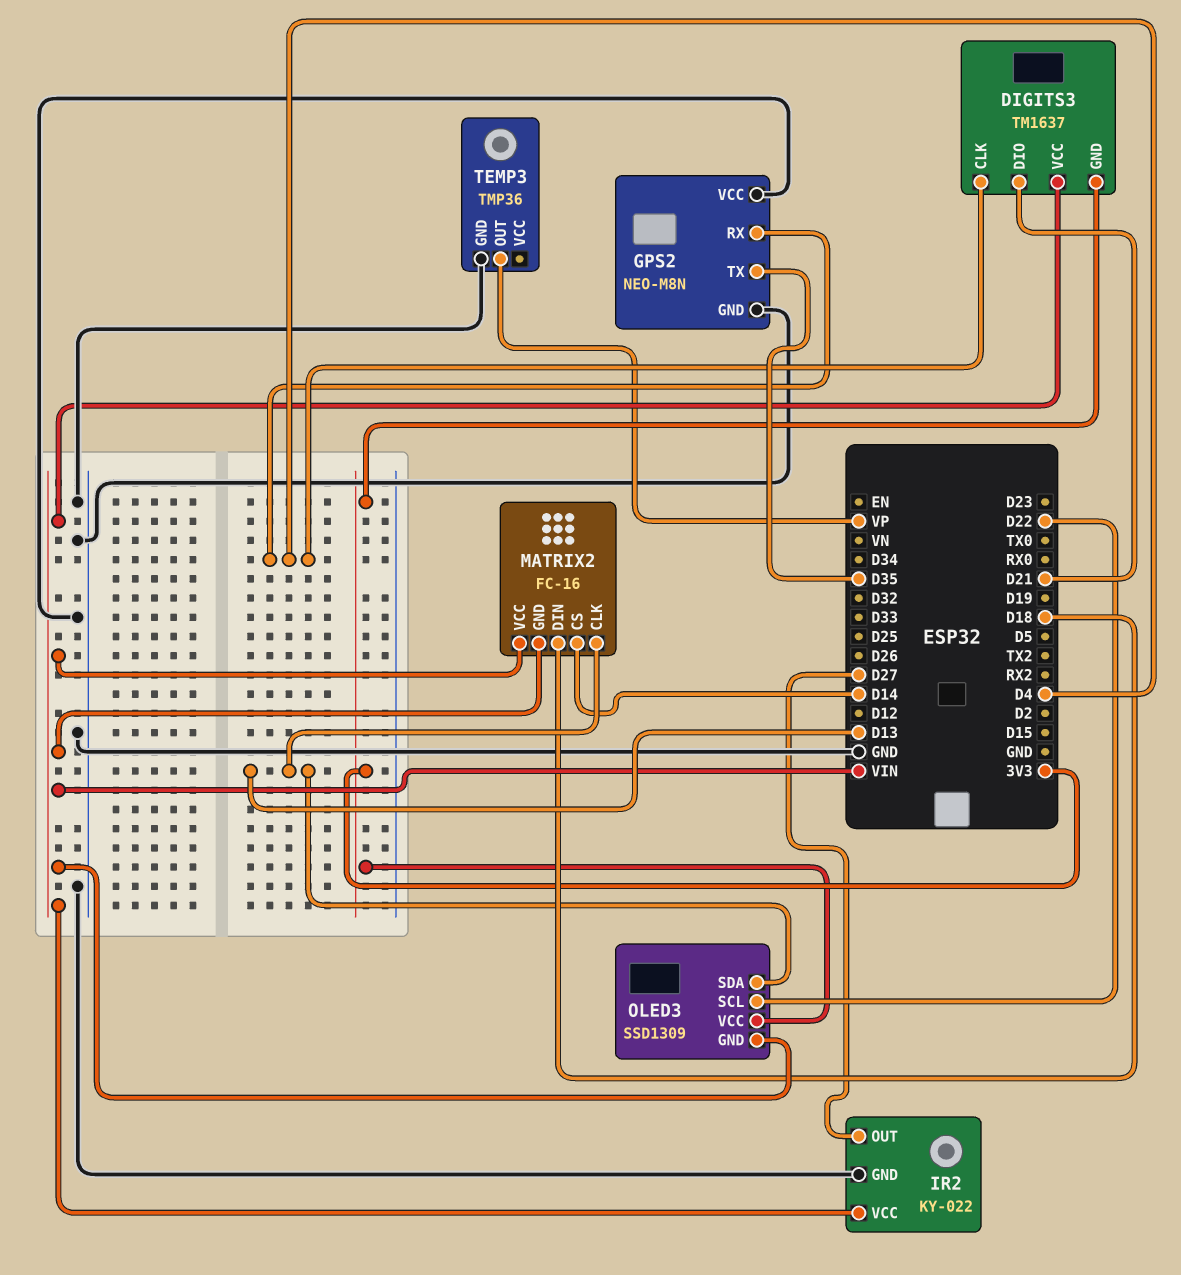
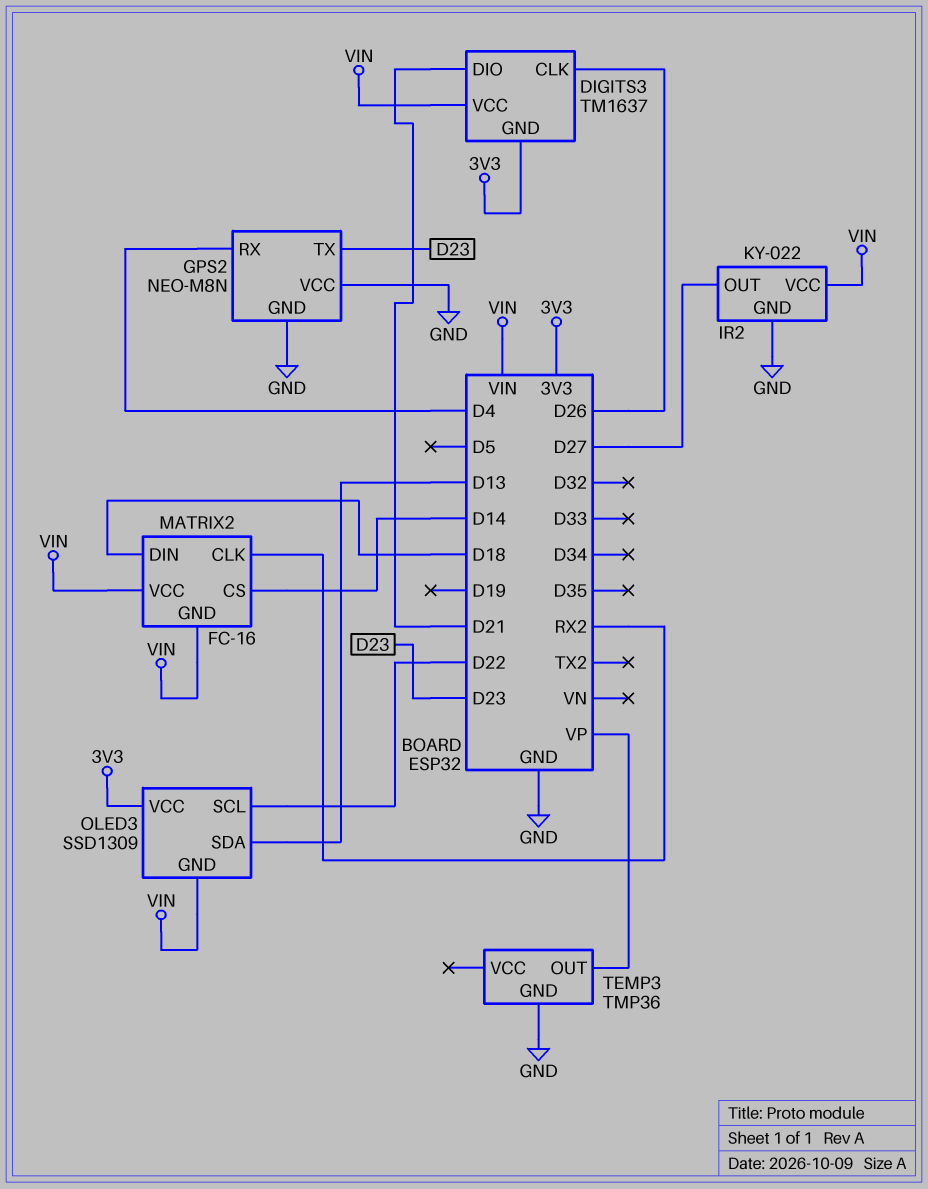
DIGITS3 pin CLK: D4 -> D26
GPS2 pin TX: D35 -> D23
MATRIX2 pin CLK: D13 -> RX2

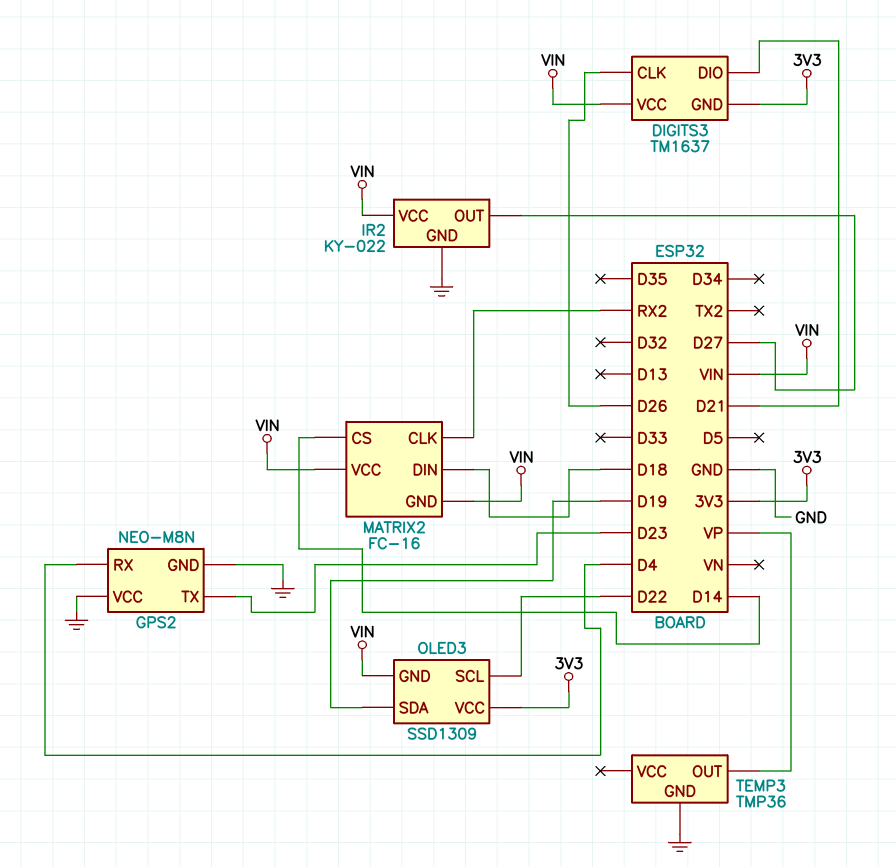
OLED3 pin SDA: D13 -> D19

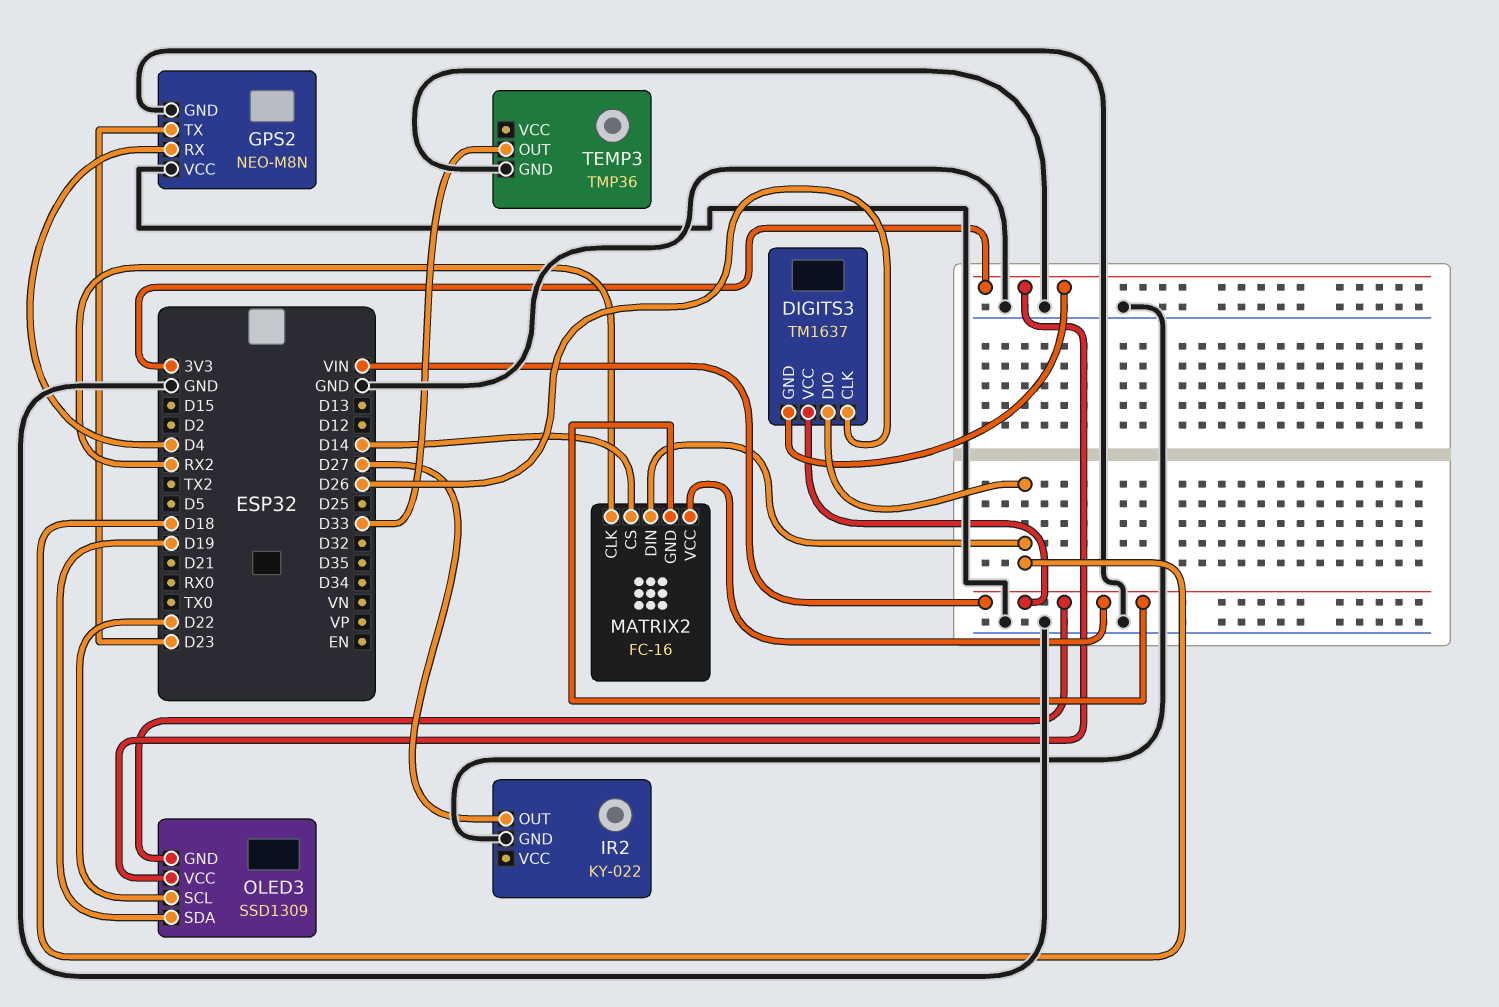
DIGITS3 pin DIO: D21 -> D18
IR2 pin VCC: VIN -> none
TEMP3 pin OUT: VP -> D33

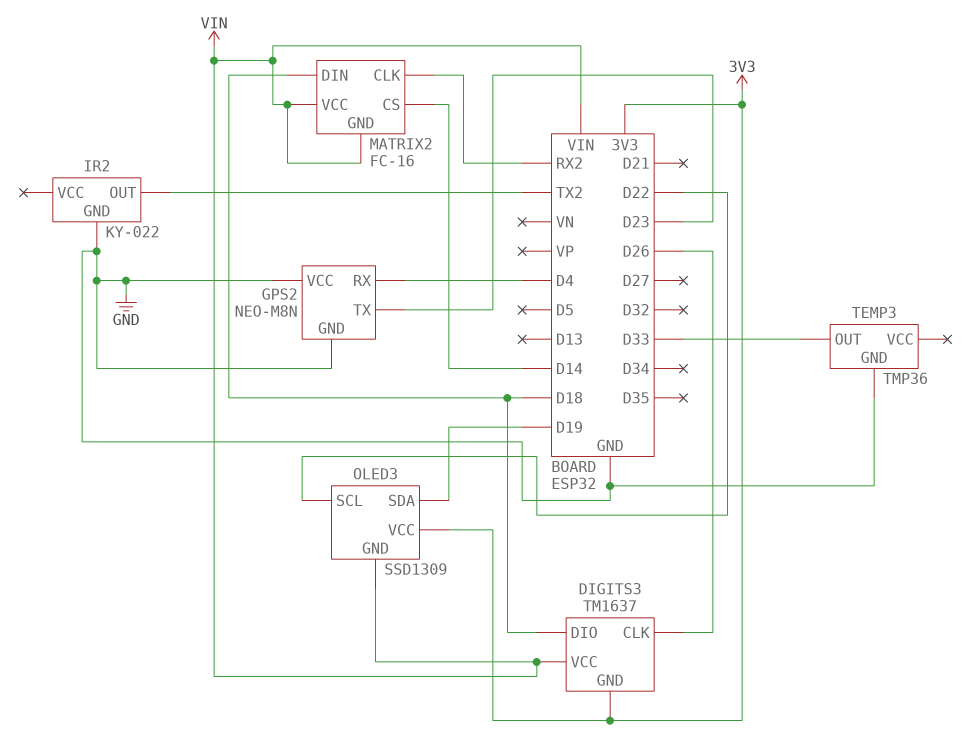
IR2 pin OUT: D27 -> TX2

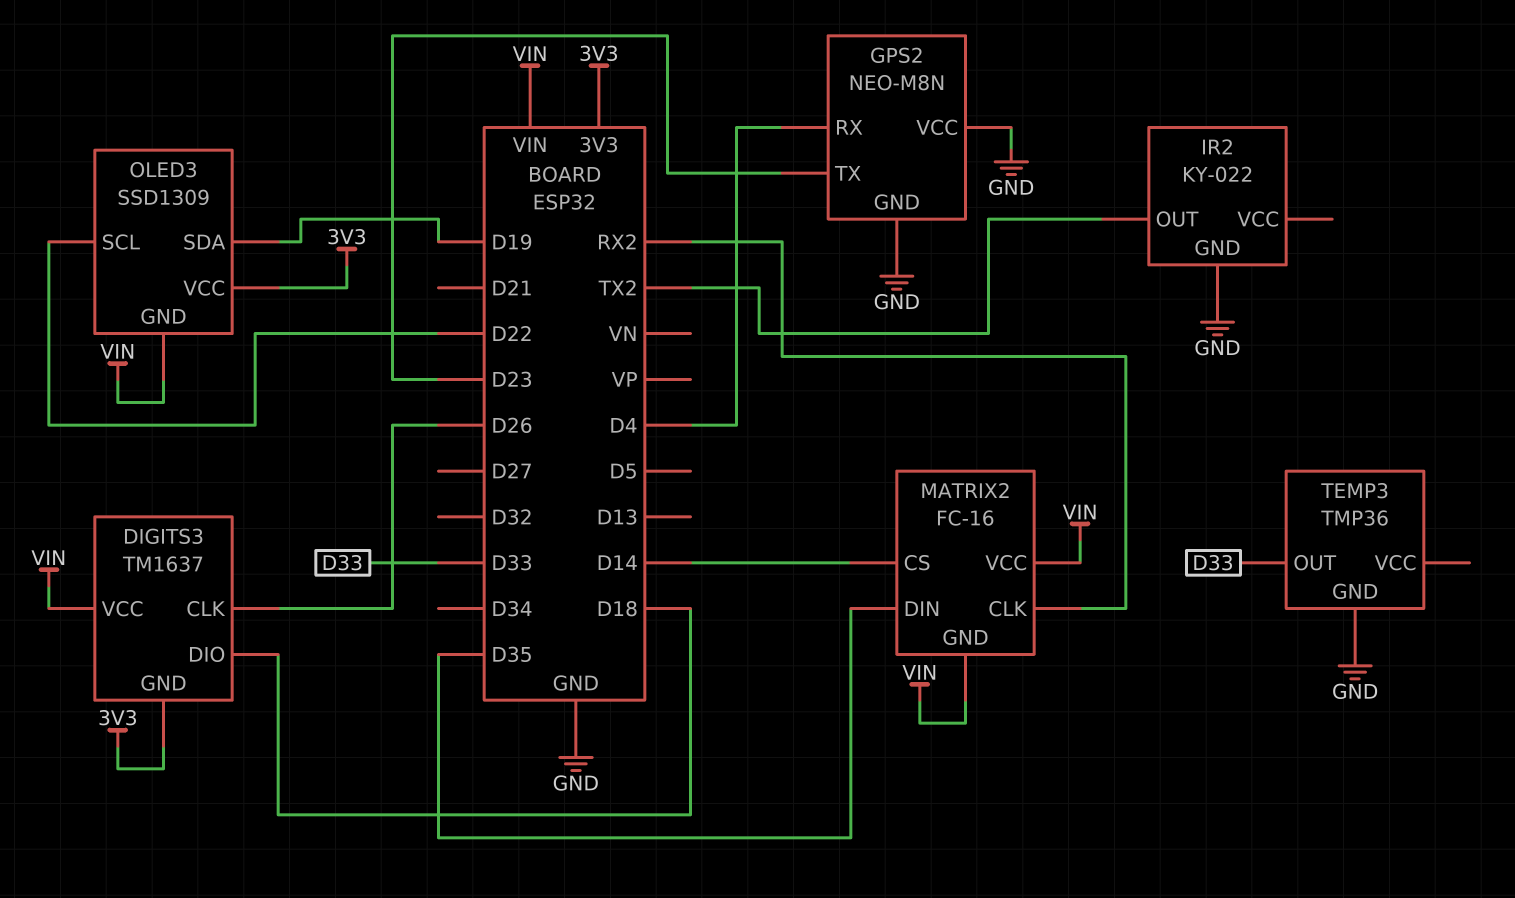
MATRIX2 pin DIN: D18 -> D35

